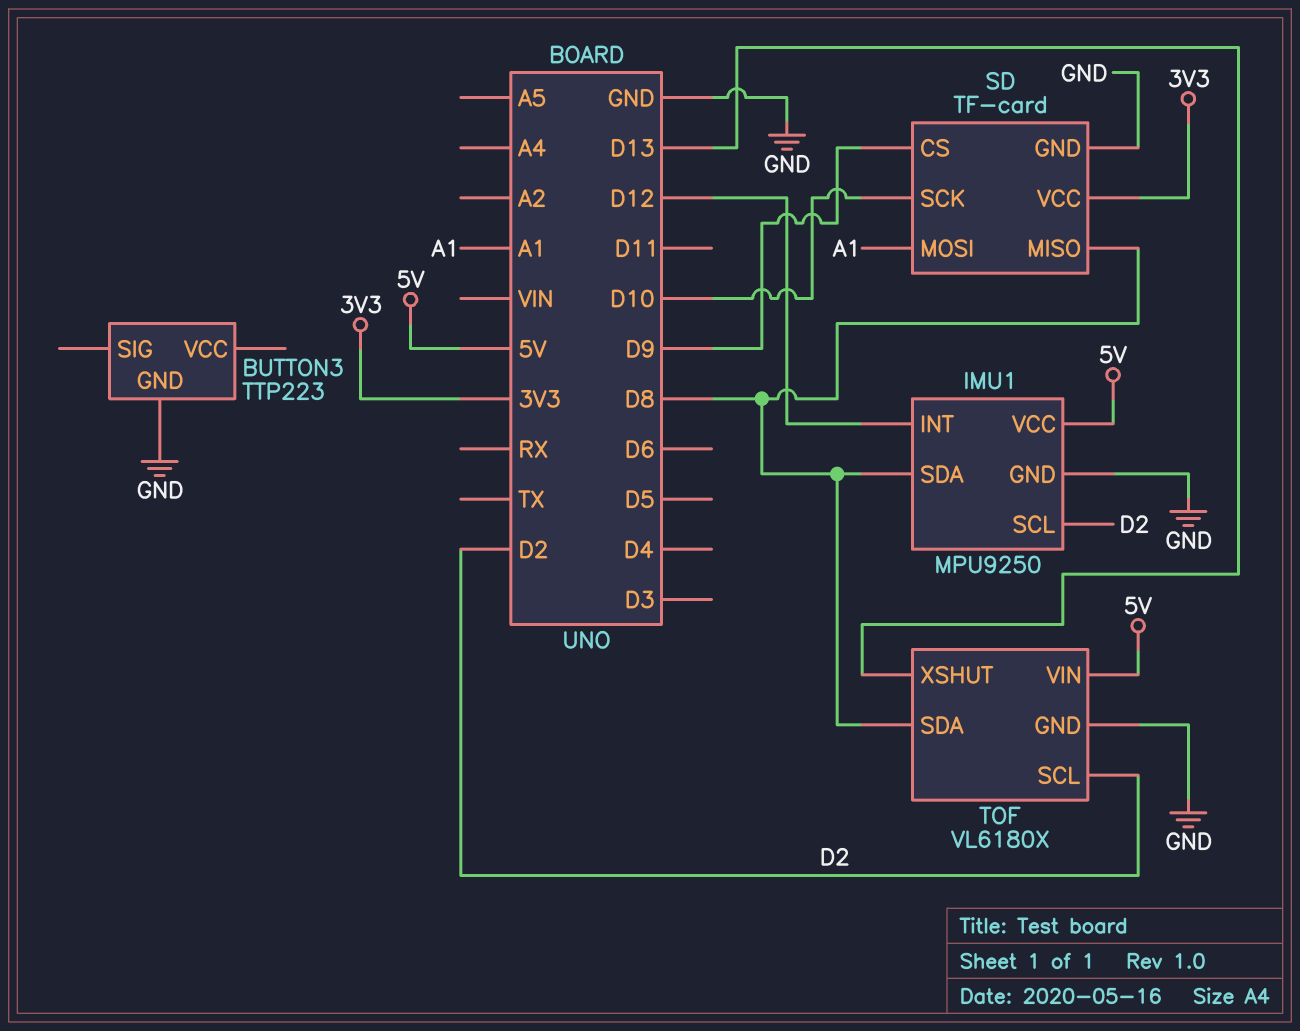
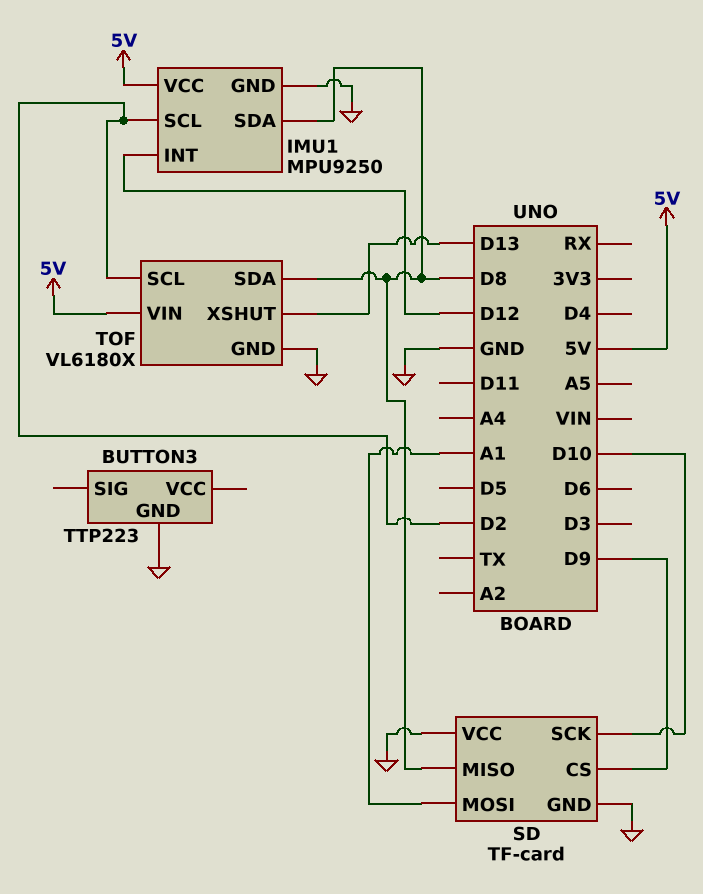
SD pin VCC: 3V3 -> GND

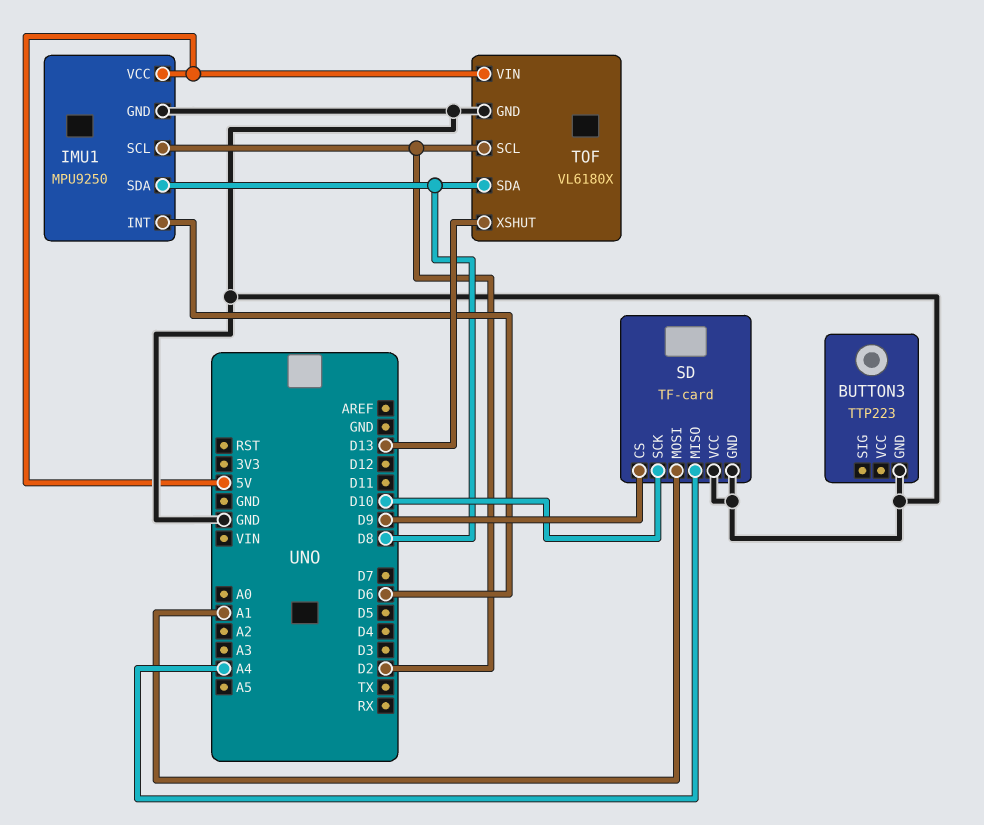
IMU1 pin INT: D12 -> D6
SD pin MISO: D8 -> A4

